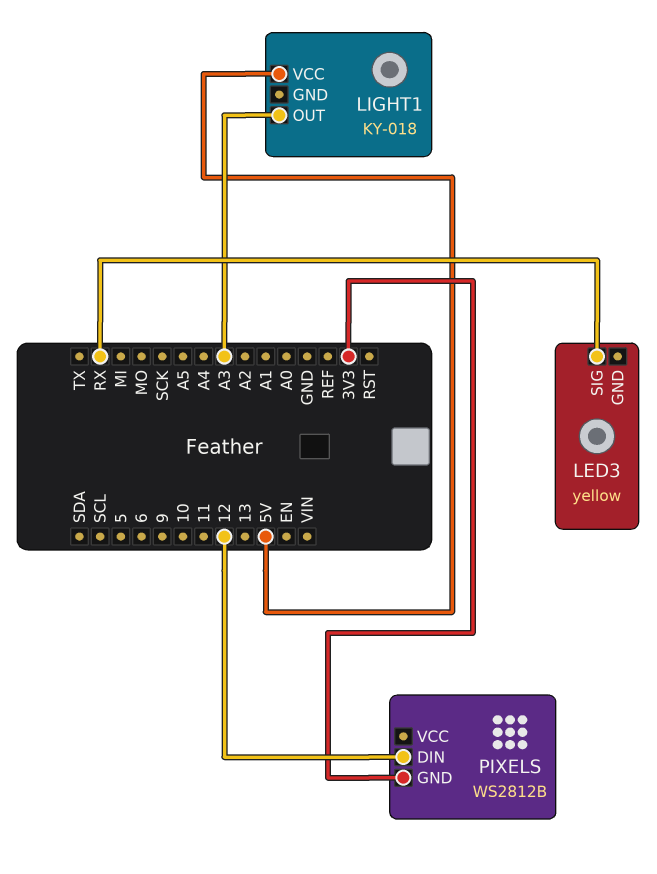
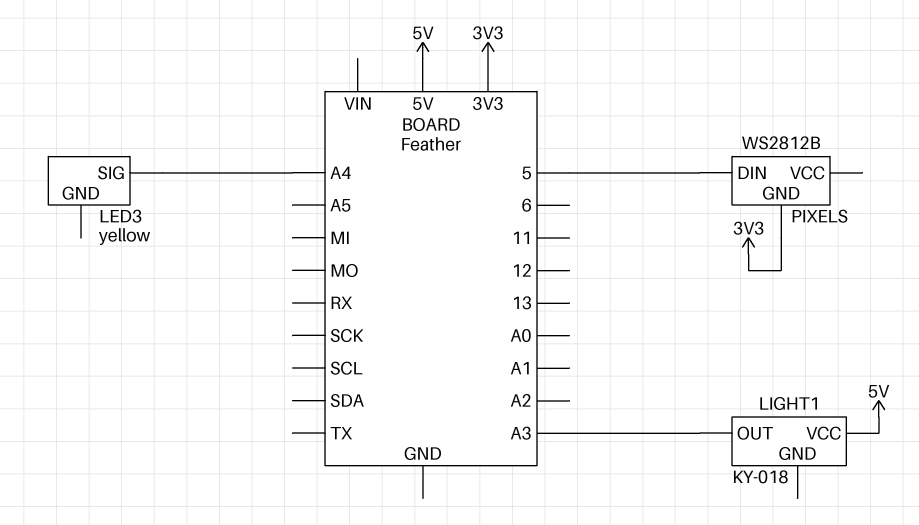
LED3 pin SIG: RX -> A4
PIXELS pin DIN: 12 -> 5

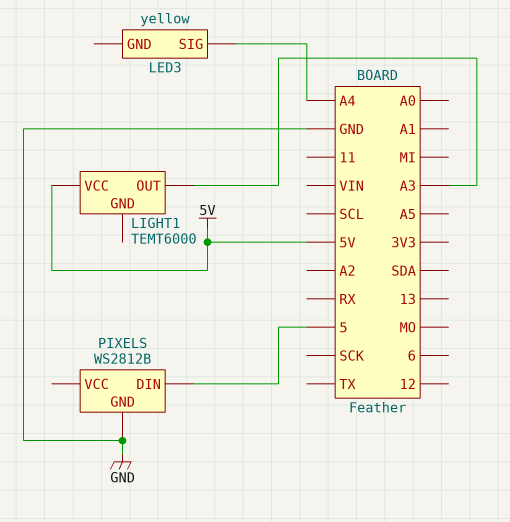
LIGHT1: KY-018 -> TEMT6000
PIXELS pin GND: 3V3 -> GND

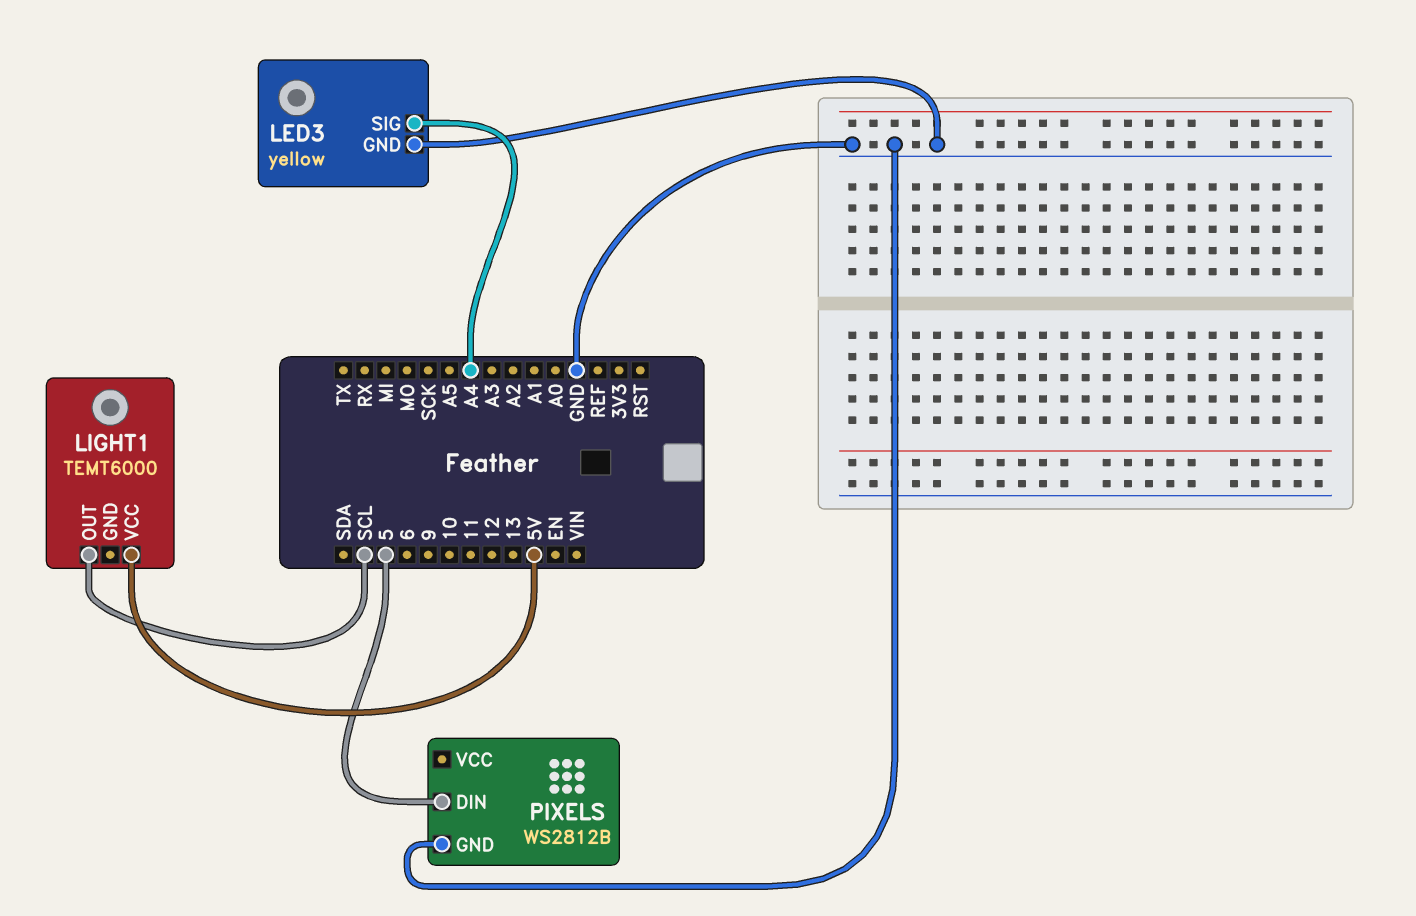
LED3 pin GND: none -> GND
LIGHT1 pin OUT: A3 -> SCL

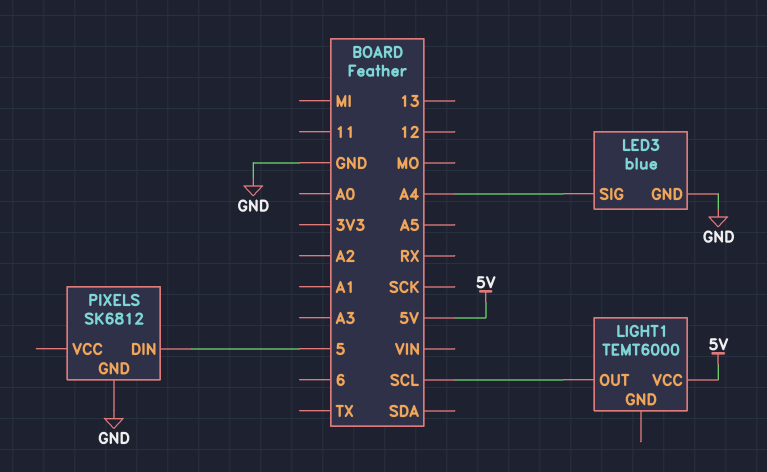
LED3: yellow -> blue
PIXELS: WS2812B -> SK6812

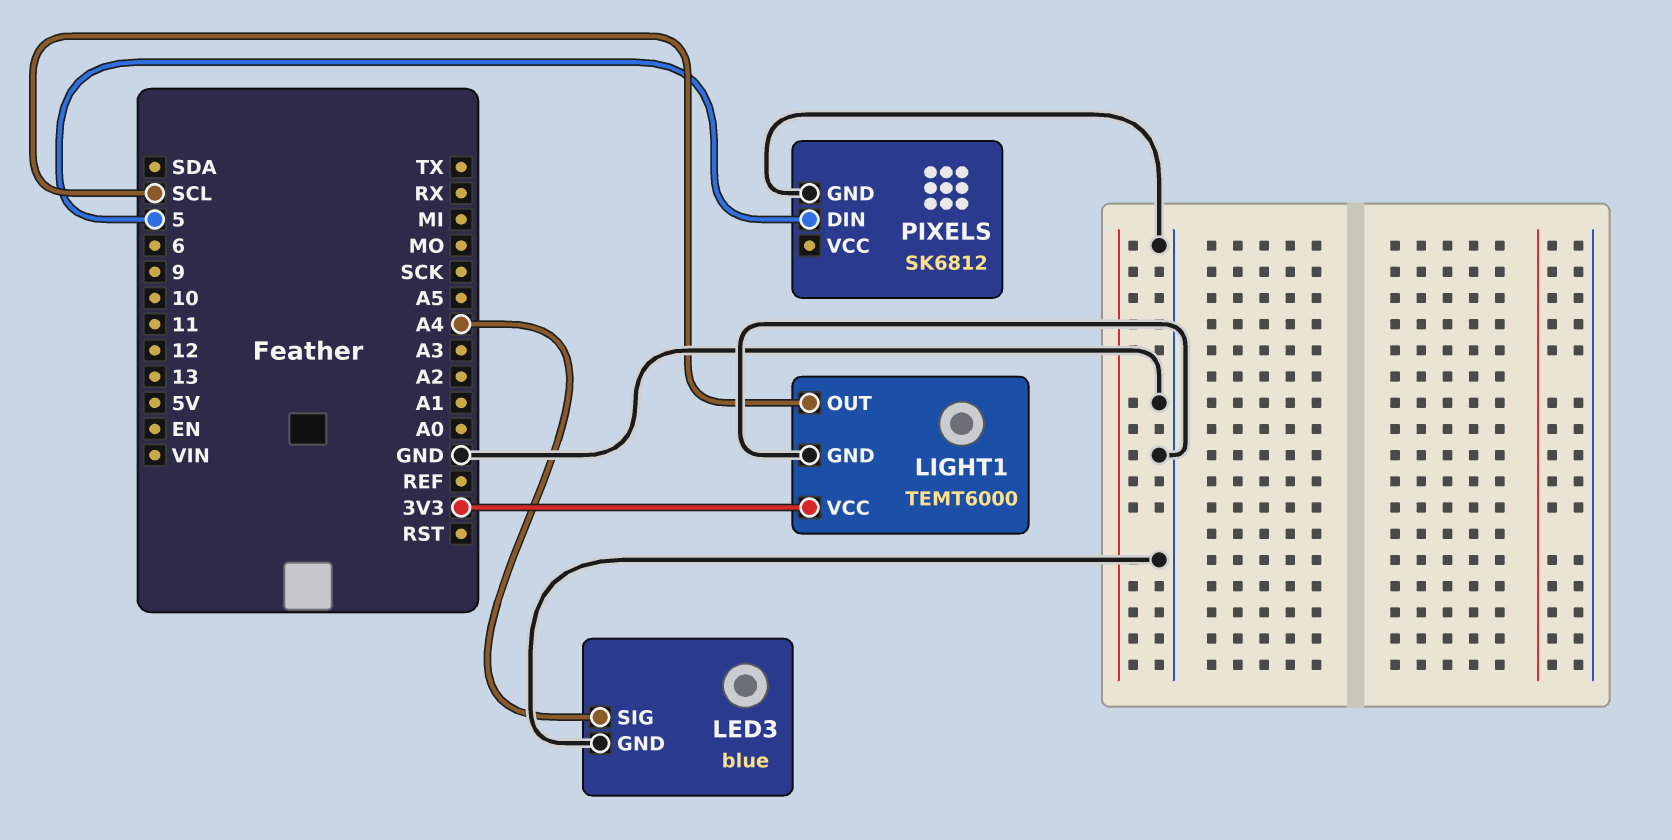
LIGHT1 pin GND: none -> GND
LIGHT1 pin VCC: 5V -> 3V3

